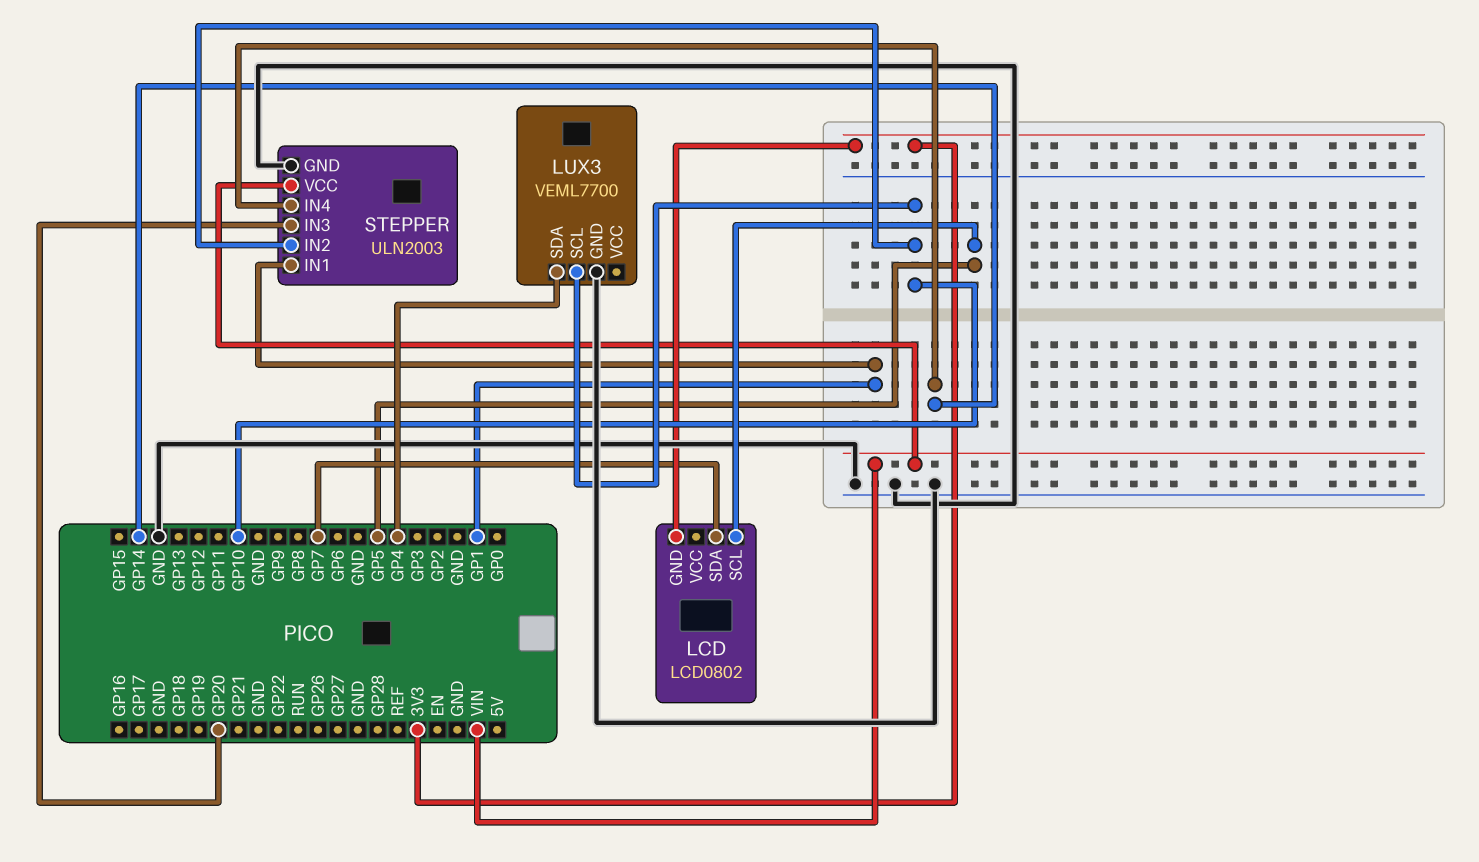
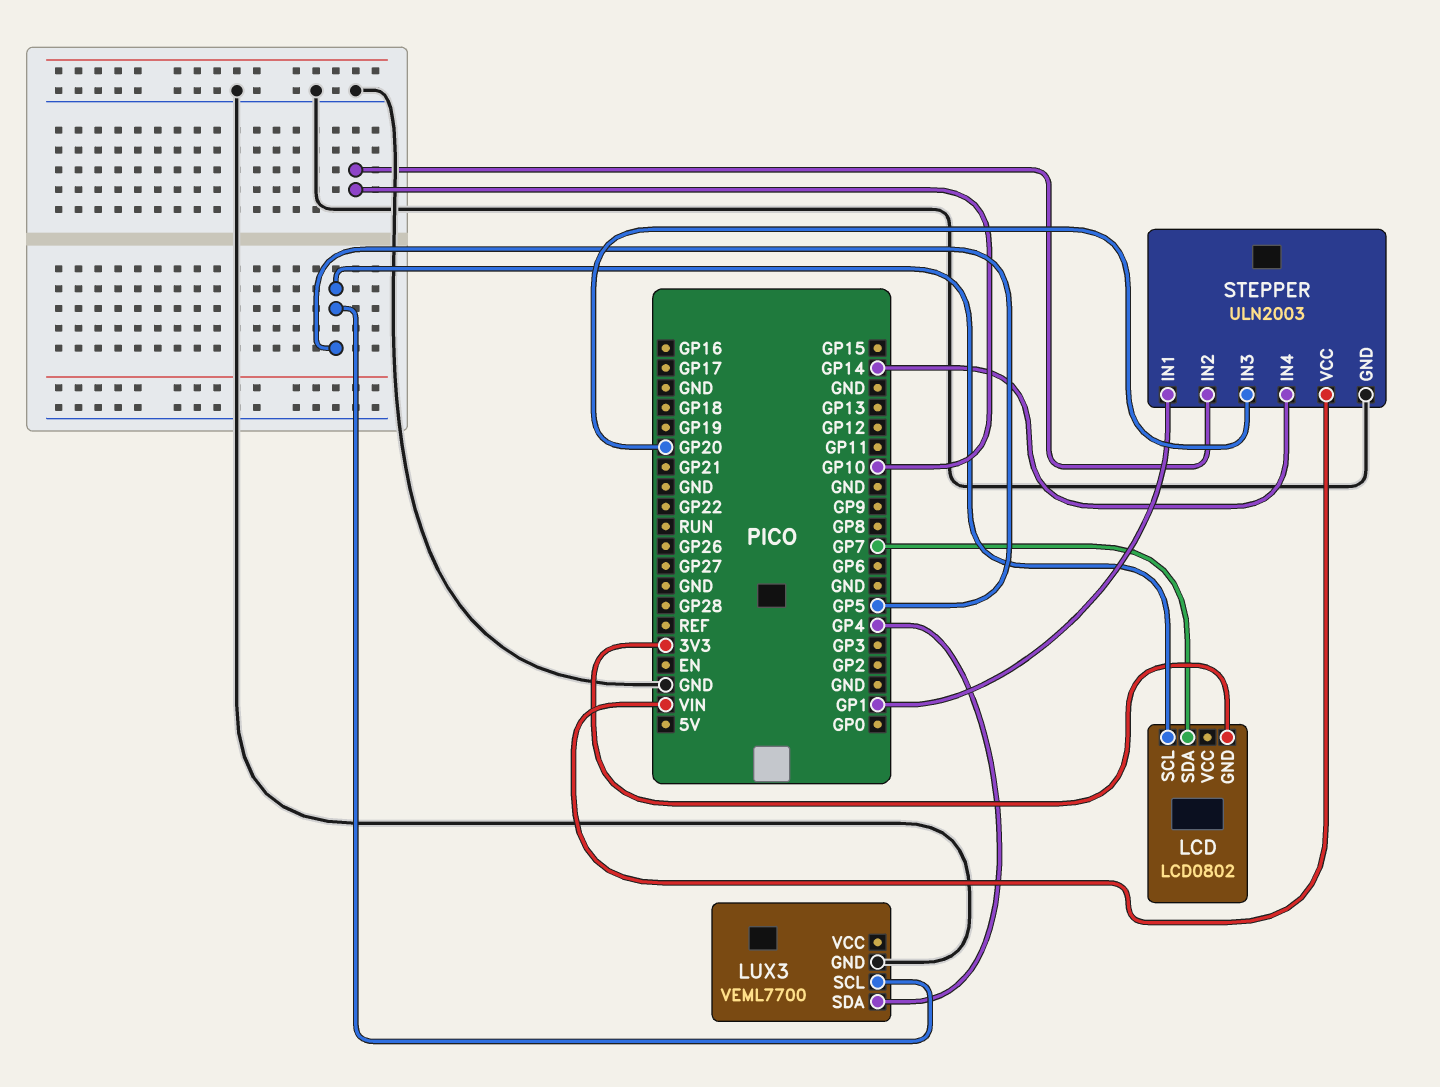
LUX3 pin SCL: GP10 -> GP5

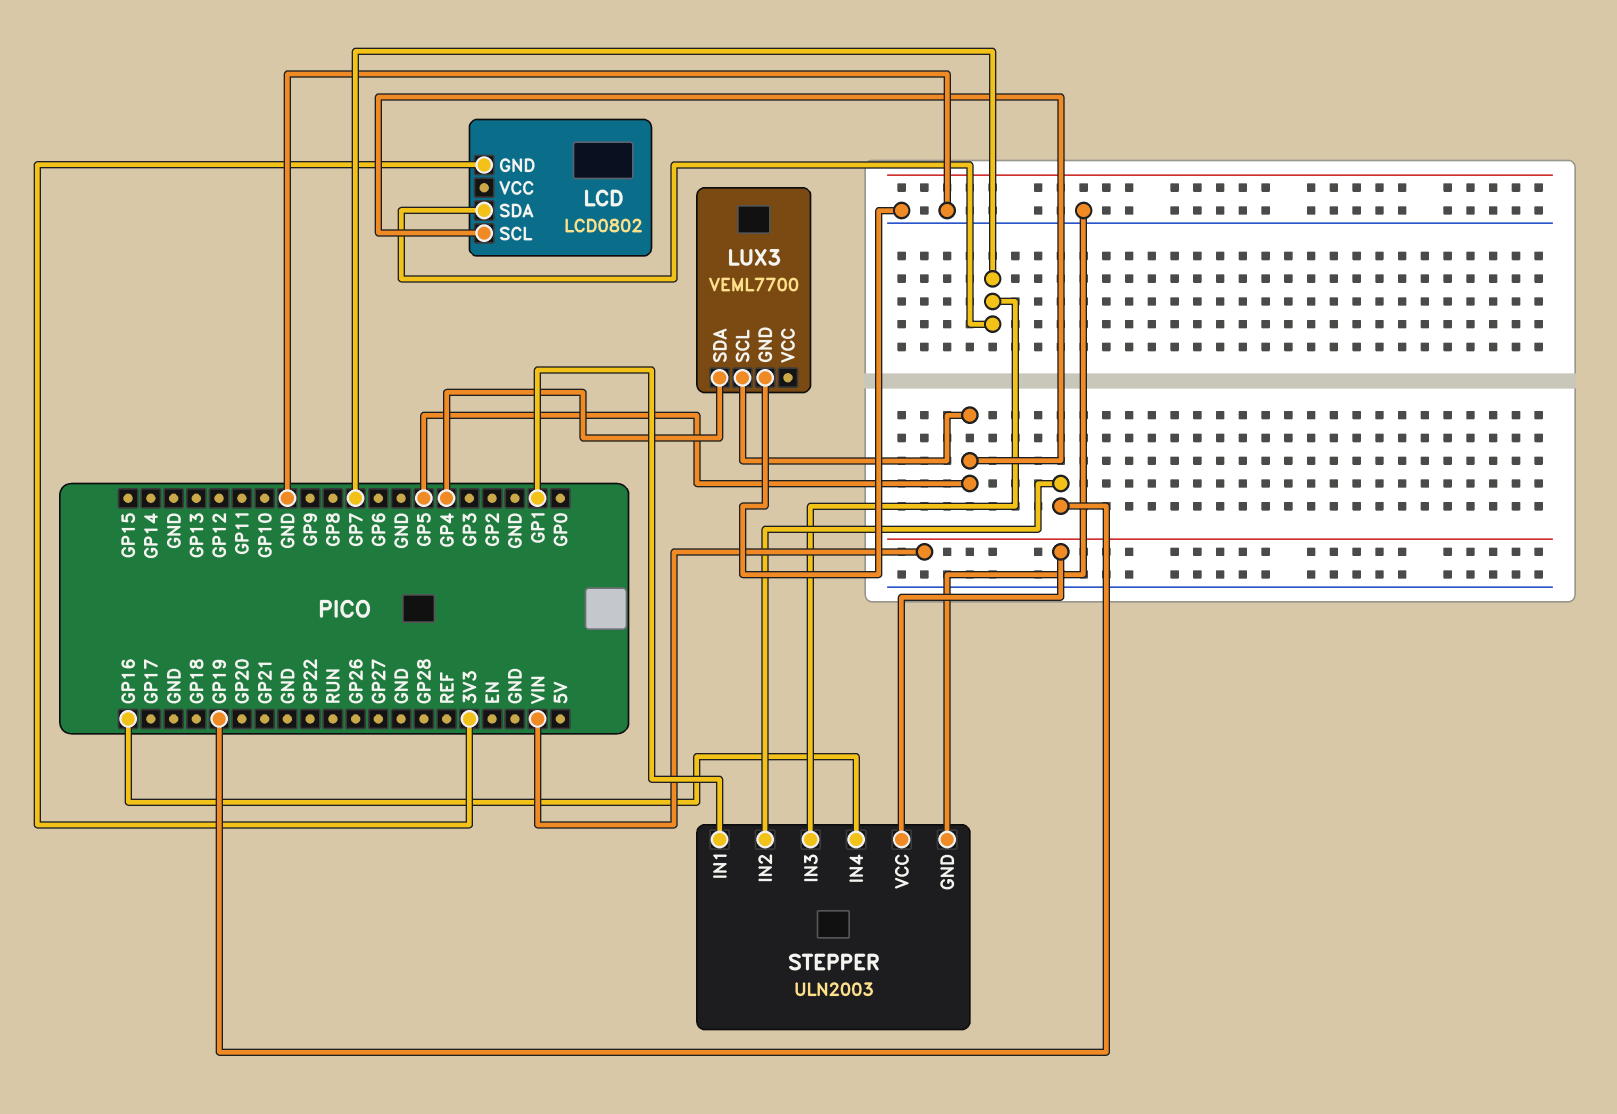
STEPPER pin IN2: GP10 -> GP19
STEPPER pin IN3: GP20 -> GP7
STEPPER pin IN4: GP14 -> GP16

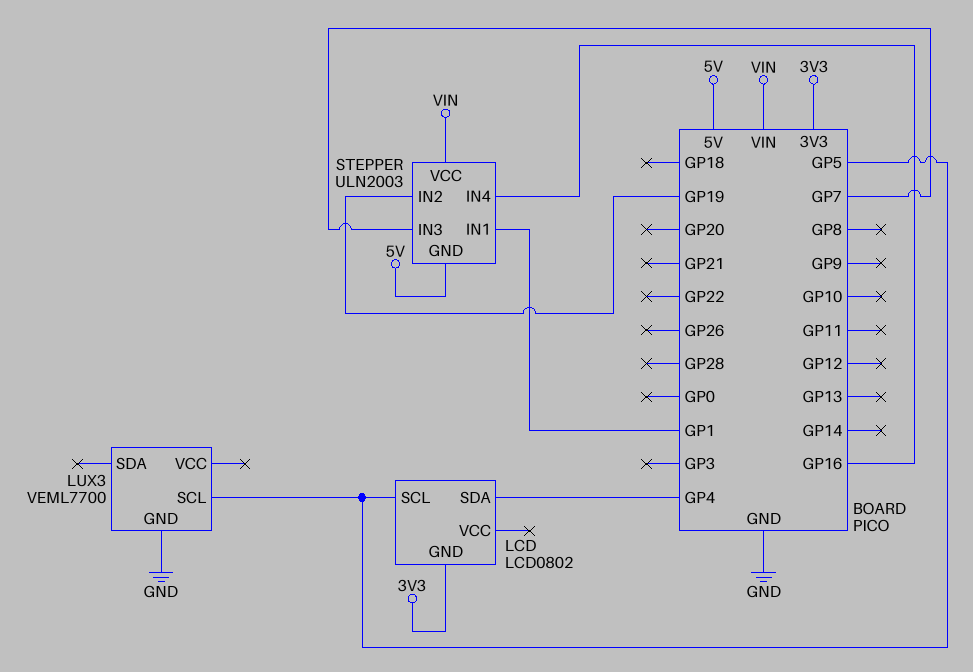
LCD pin SDA: GP7 -> GP4
LUX3 pin SDA: GP4 -> none
STEPPER pin GND: GND -> 5V

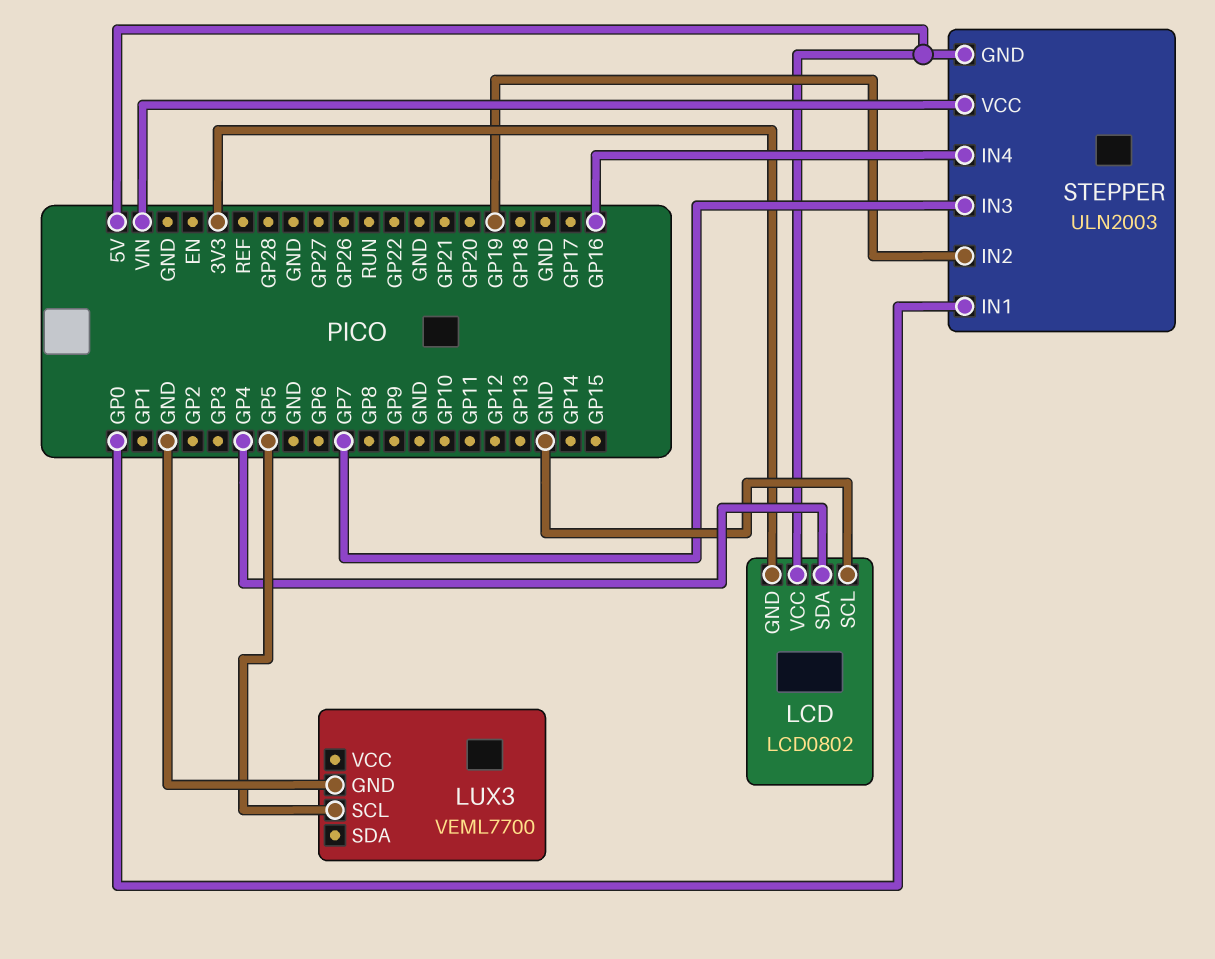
LCD pin SCL: GP5 -> GND
LCD pin VCC: none -> 5V
STEPPER pin IN1: GP1 -> GP0

